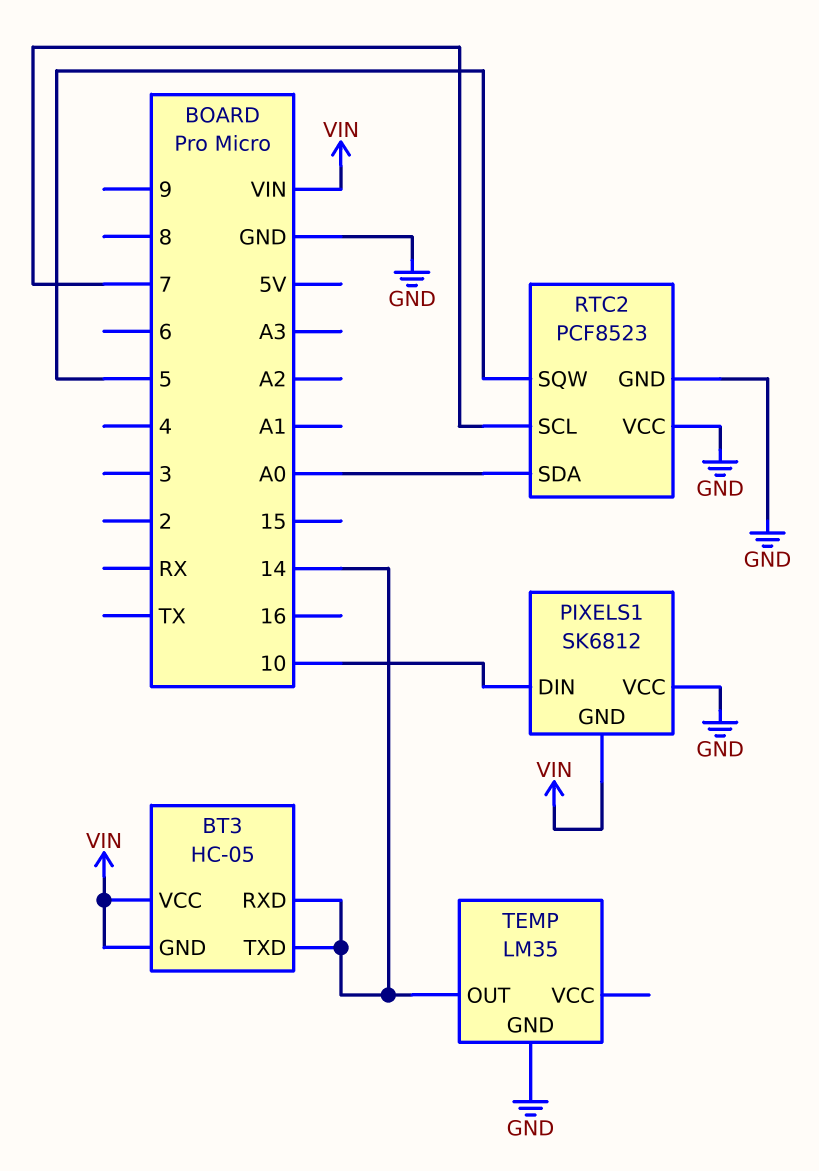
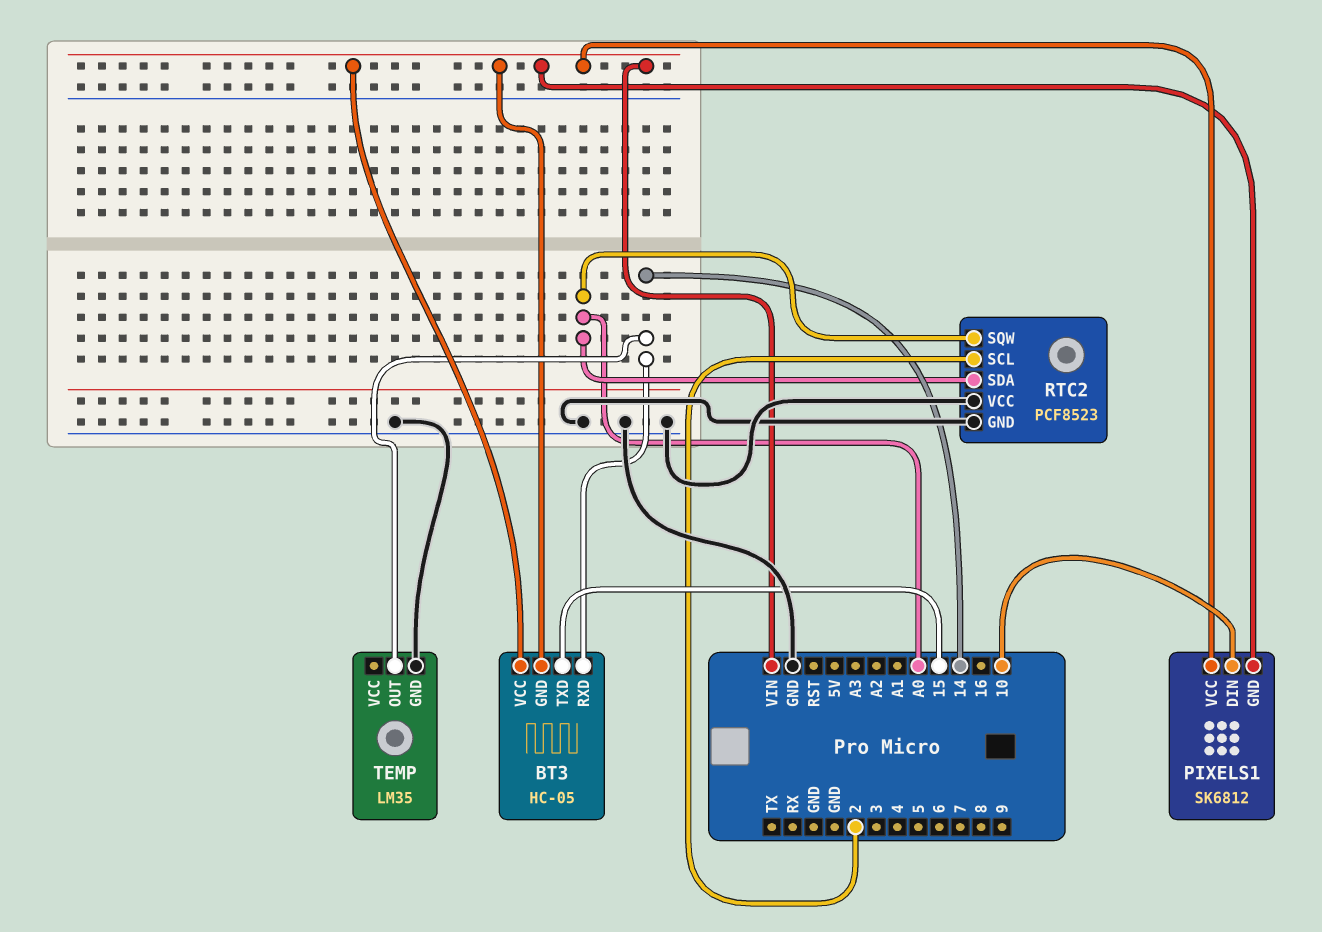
BT3 pin TXD: 14 -> 15
PIXELS1 pin VCC: GND -> VIN
RTC2 pin SCL: 7 -> 2
RTC2 pin SQW: 5 -> A0

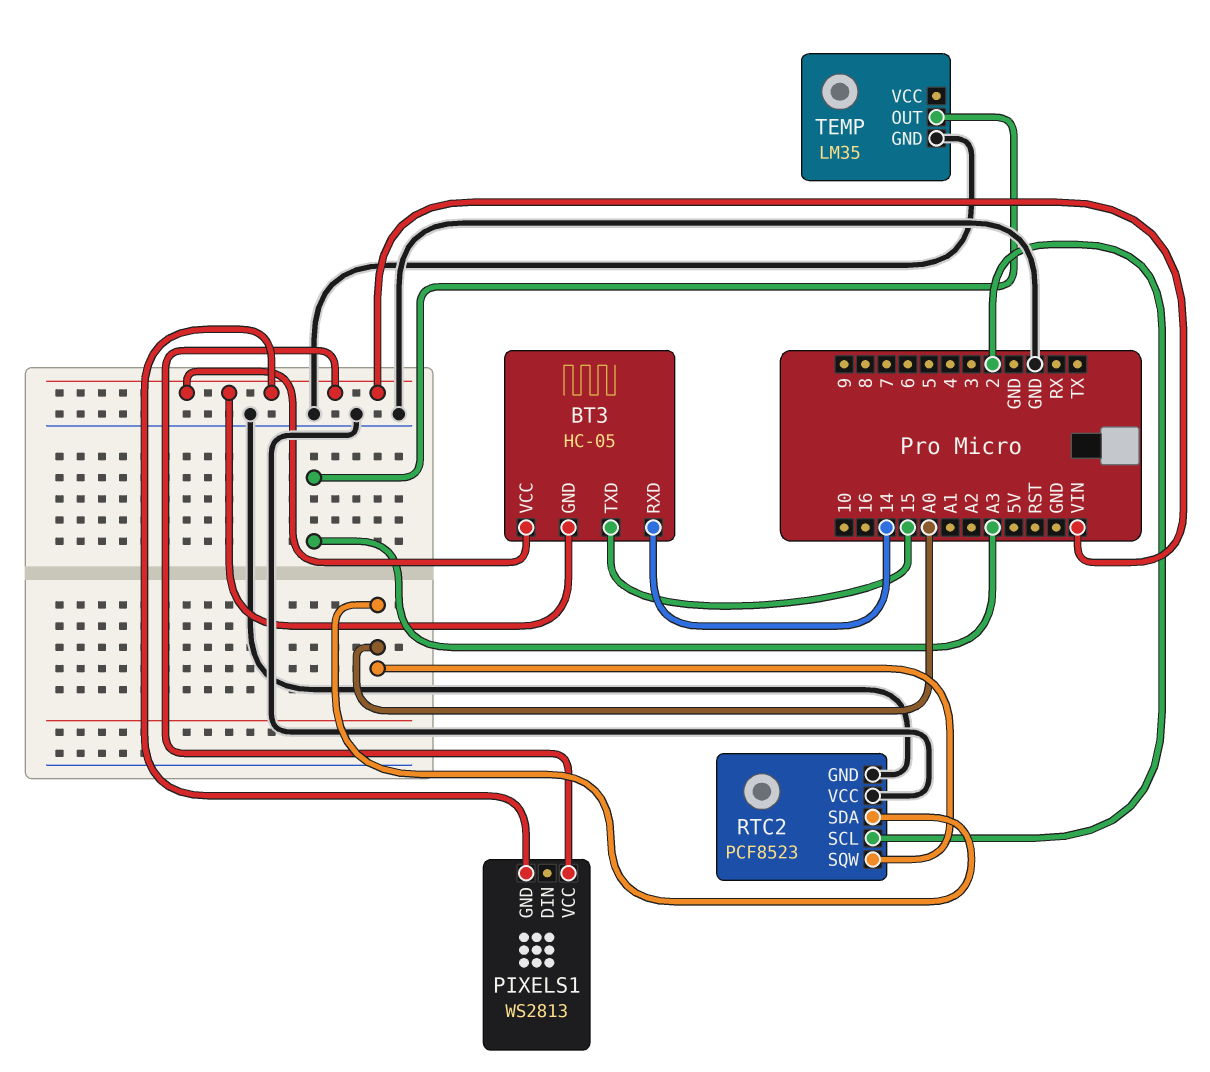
PIXELS1: SK6812 -> WS2813
PIXELS1 pin DIN: 10 -> none
TEMP pin OUT: 14 -> A3

